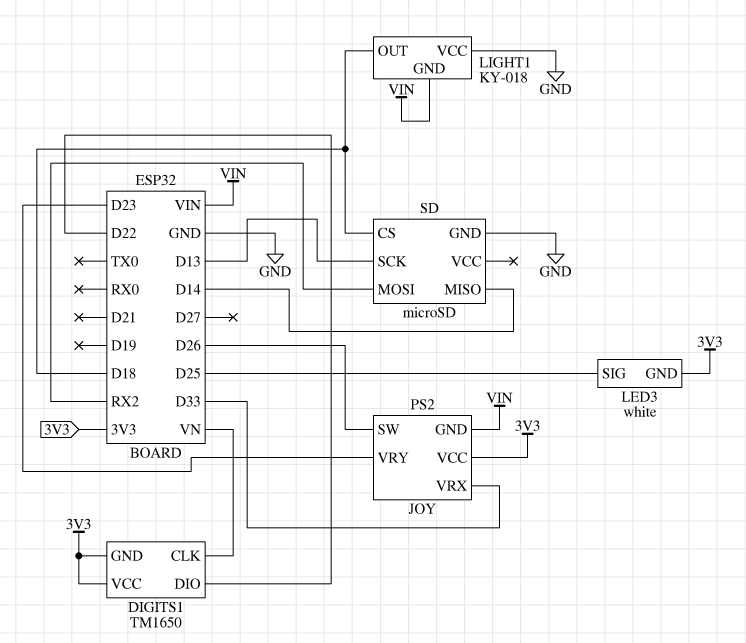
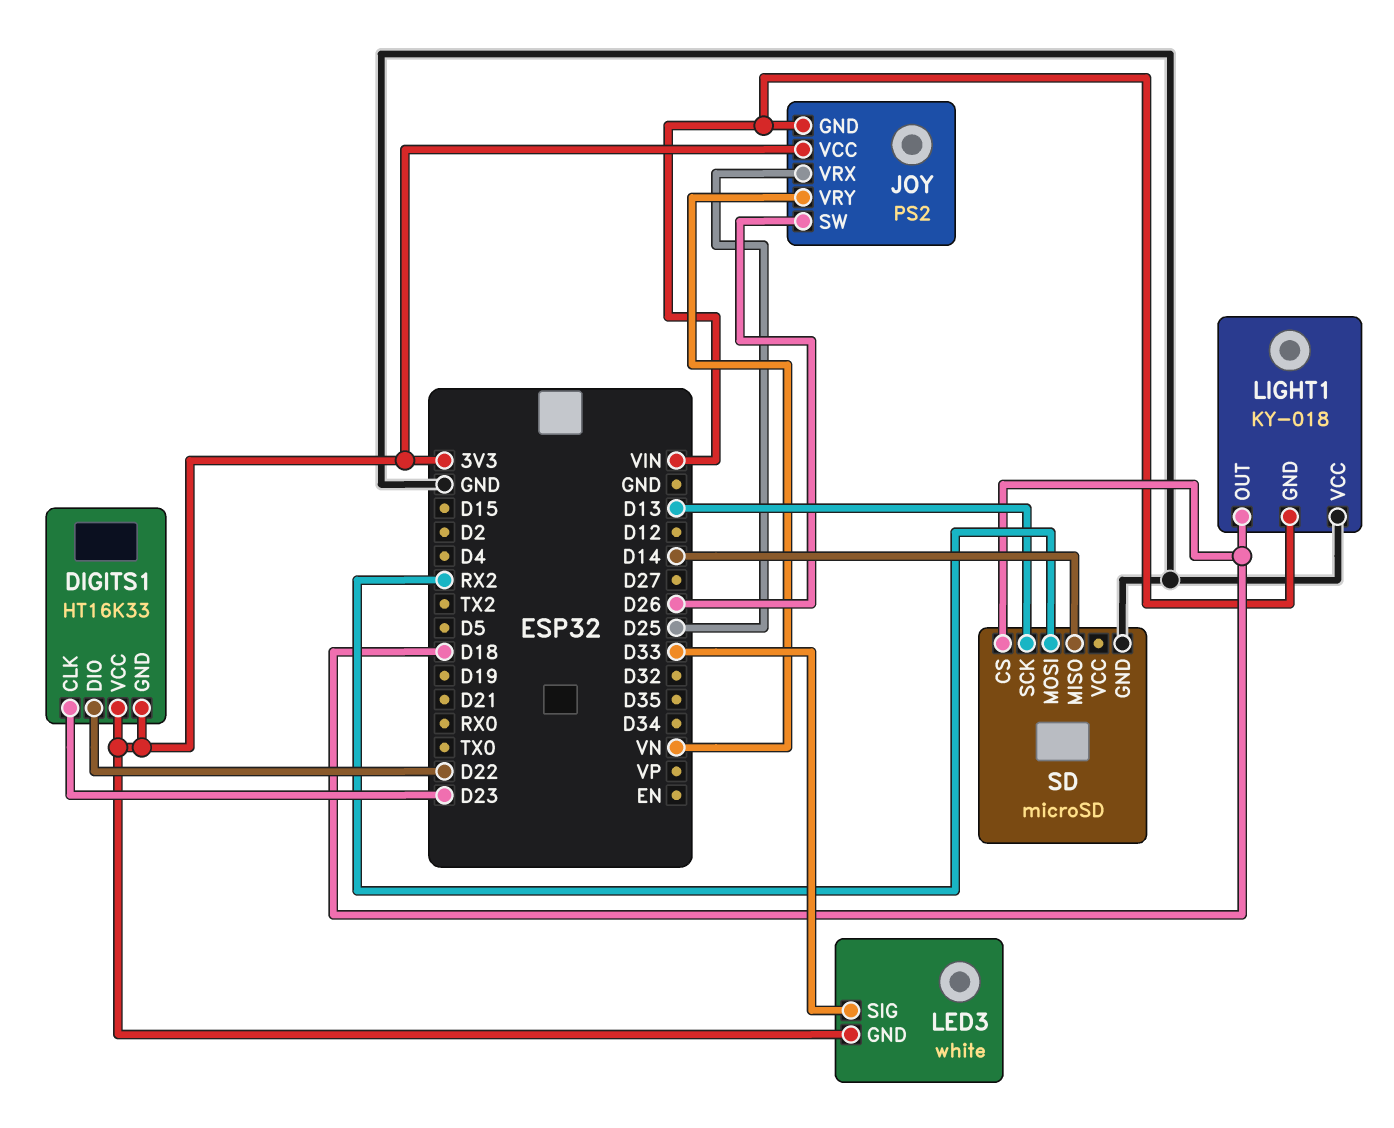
DIGITS1: TM1650 -> HT16K33
DIGITS1 pin CLK: VN -> D23
JOY pin VRX: D33 -> D25
JOY pin VRY: D23 -> VN
LED3 pin SIG: D25 -> D33

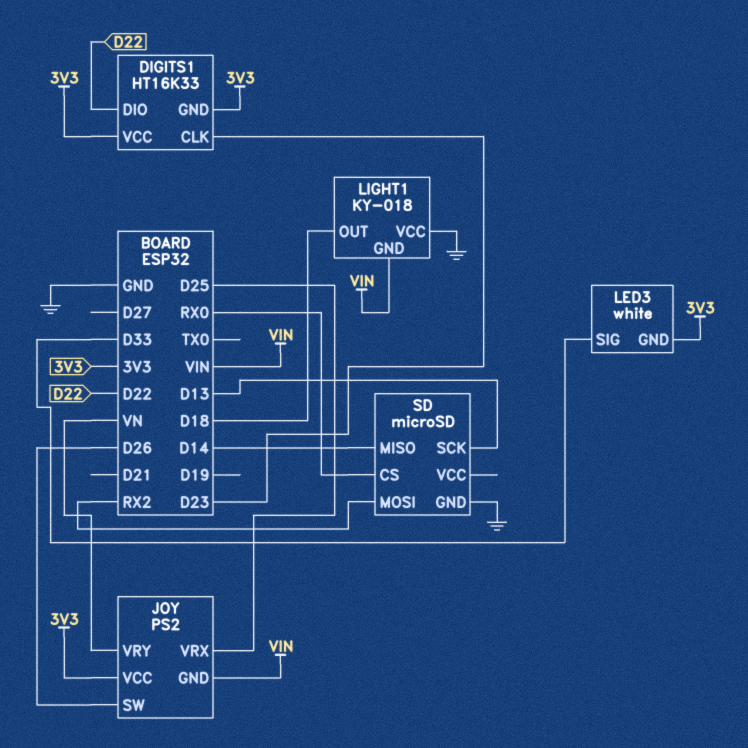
SD pin CS: D18 -> RX0

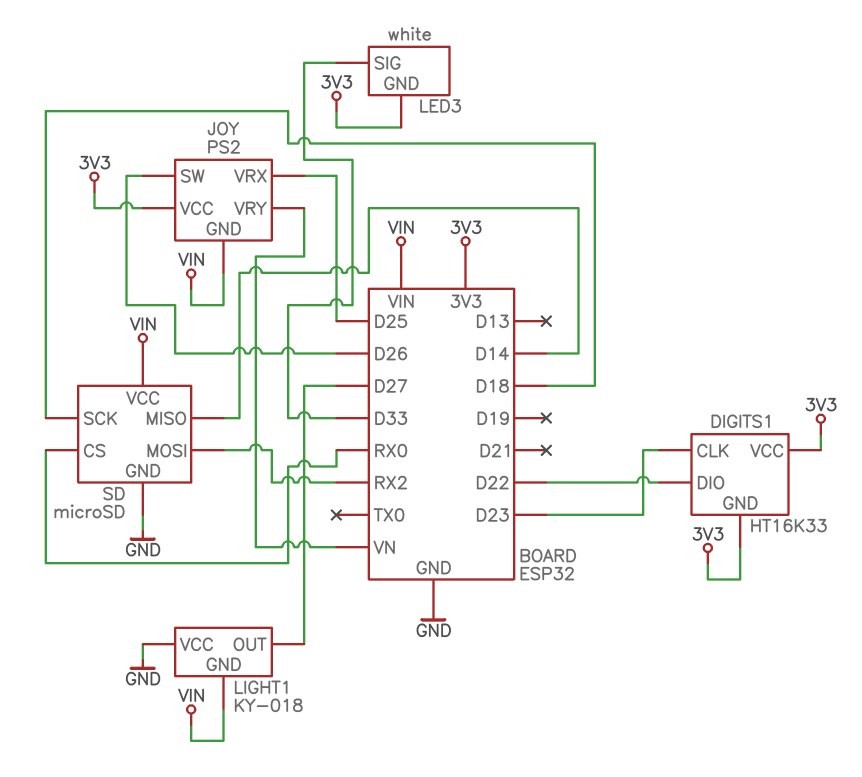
LIGHT1 pin OUT: D18 -> D27
SD pin SCK: D13 -> D18
SD pin VCC: none -> VIN

